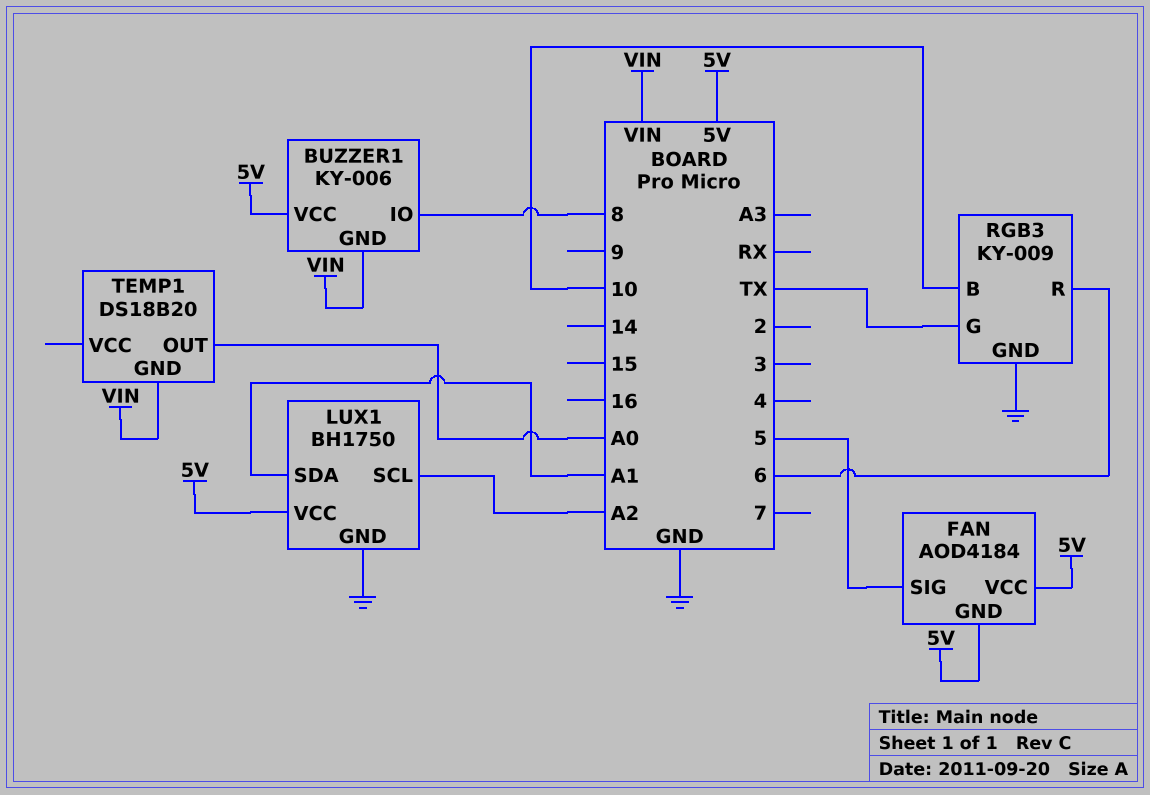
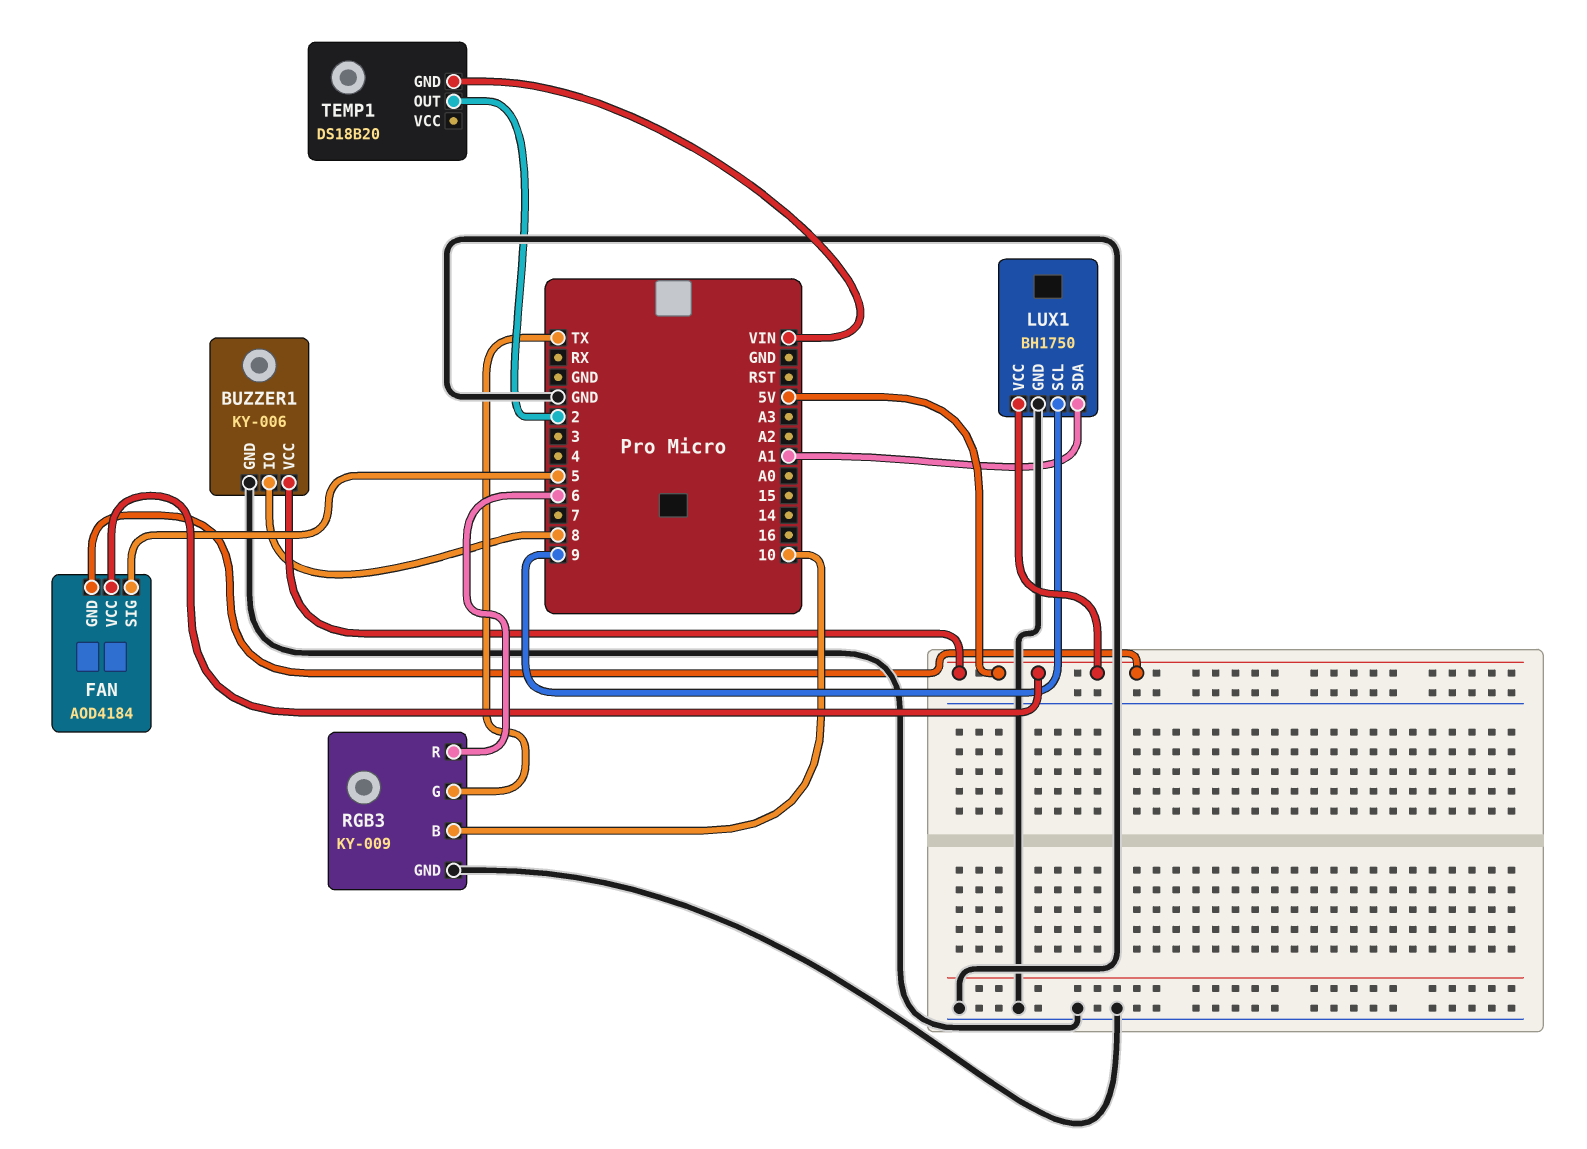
BUZZER1 pin GND: VIN -> GND
LUX1 pin SCL: A2 -> 9
TEMP1 pin OUT: A0 -> 2

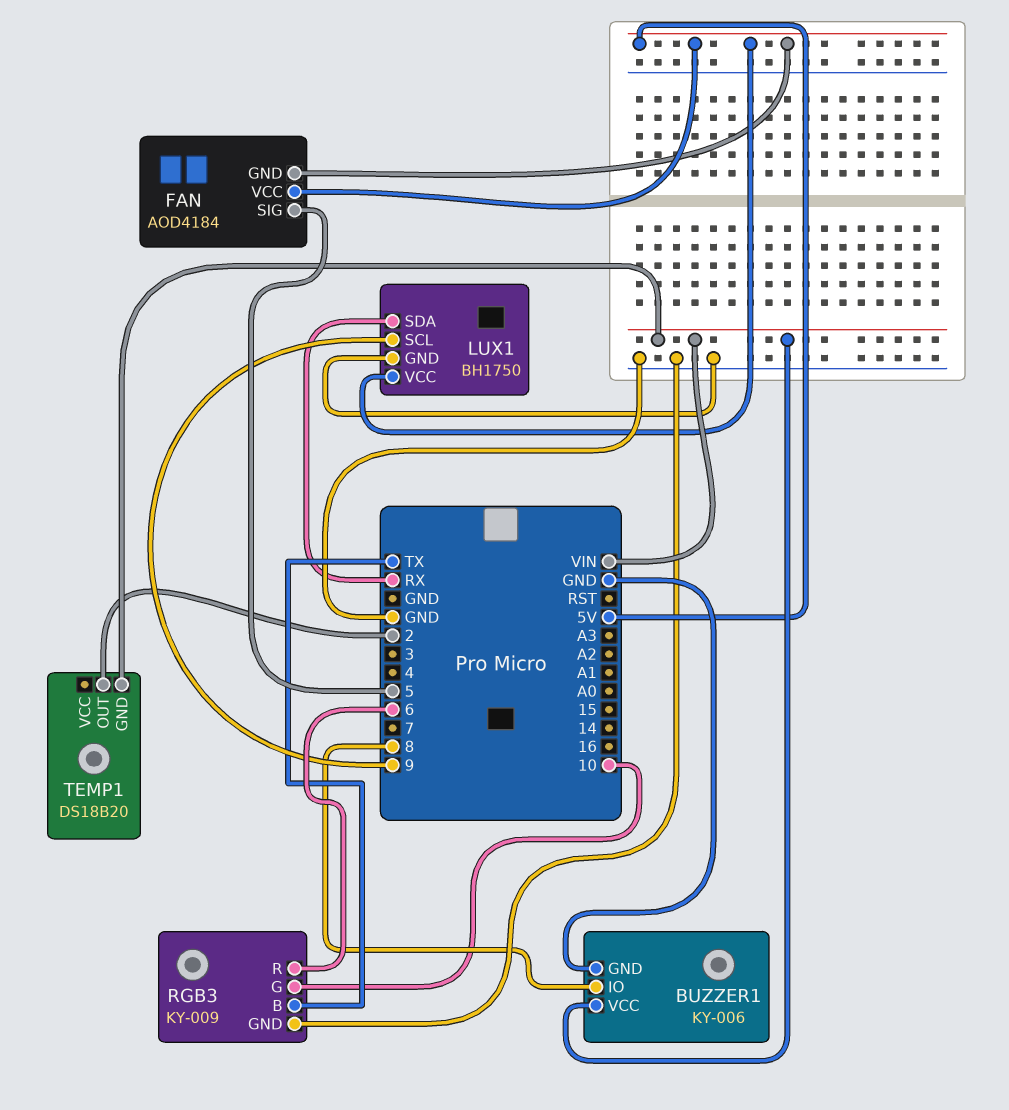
BUZZER1 pin VCC: 5V -> VIN
LUX1 pin SDA: A1 -> RX
RGB3 pin B: 10 -> TX
RGB3 pin G: TX -> 10

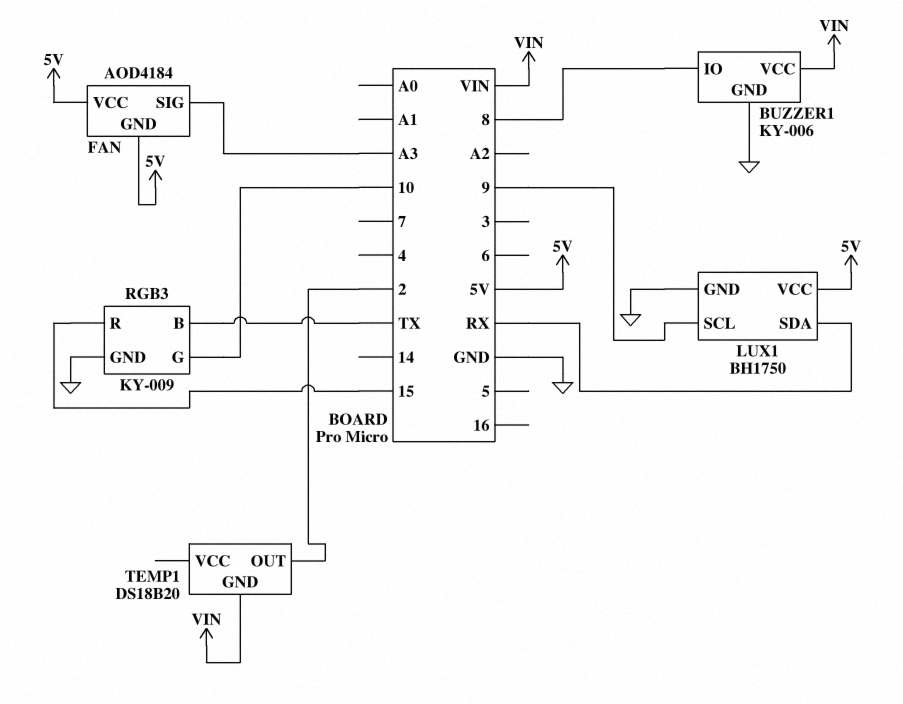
FAN pin SIG: 5 -> A3
RGB3 pin R: 6 -> 15

